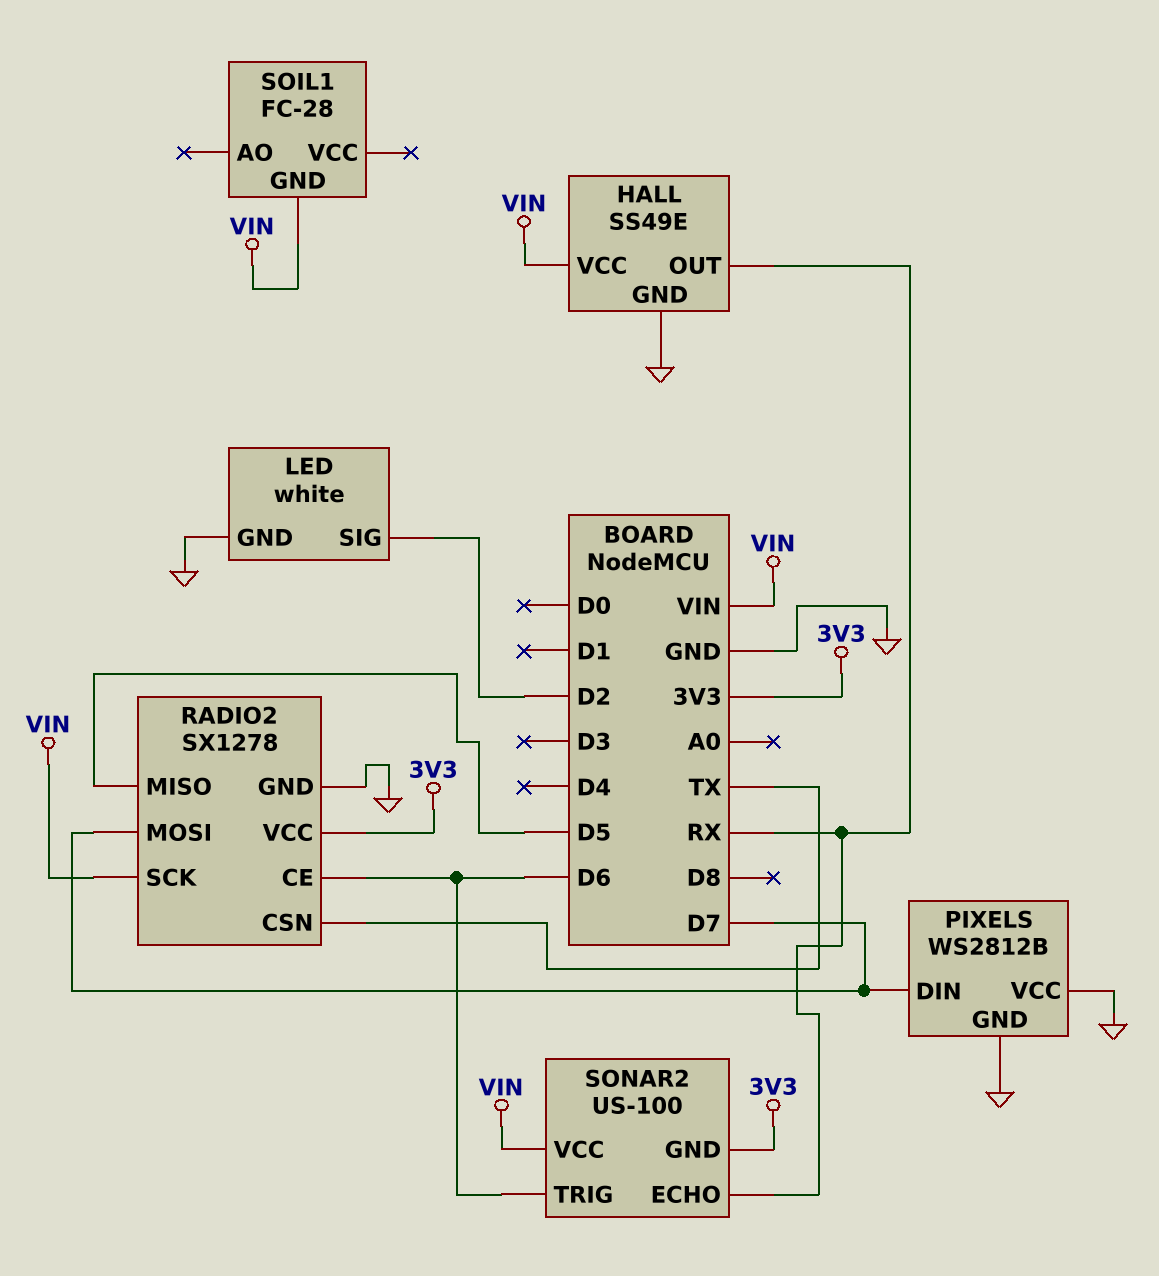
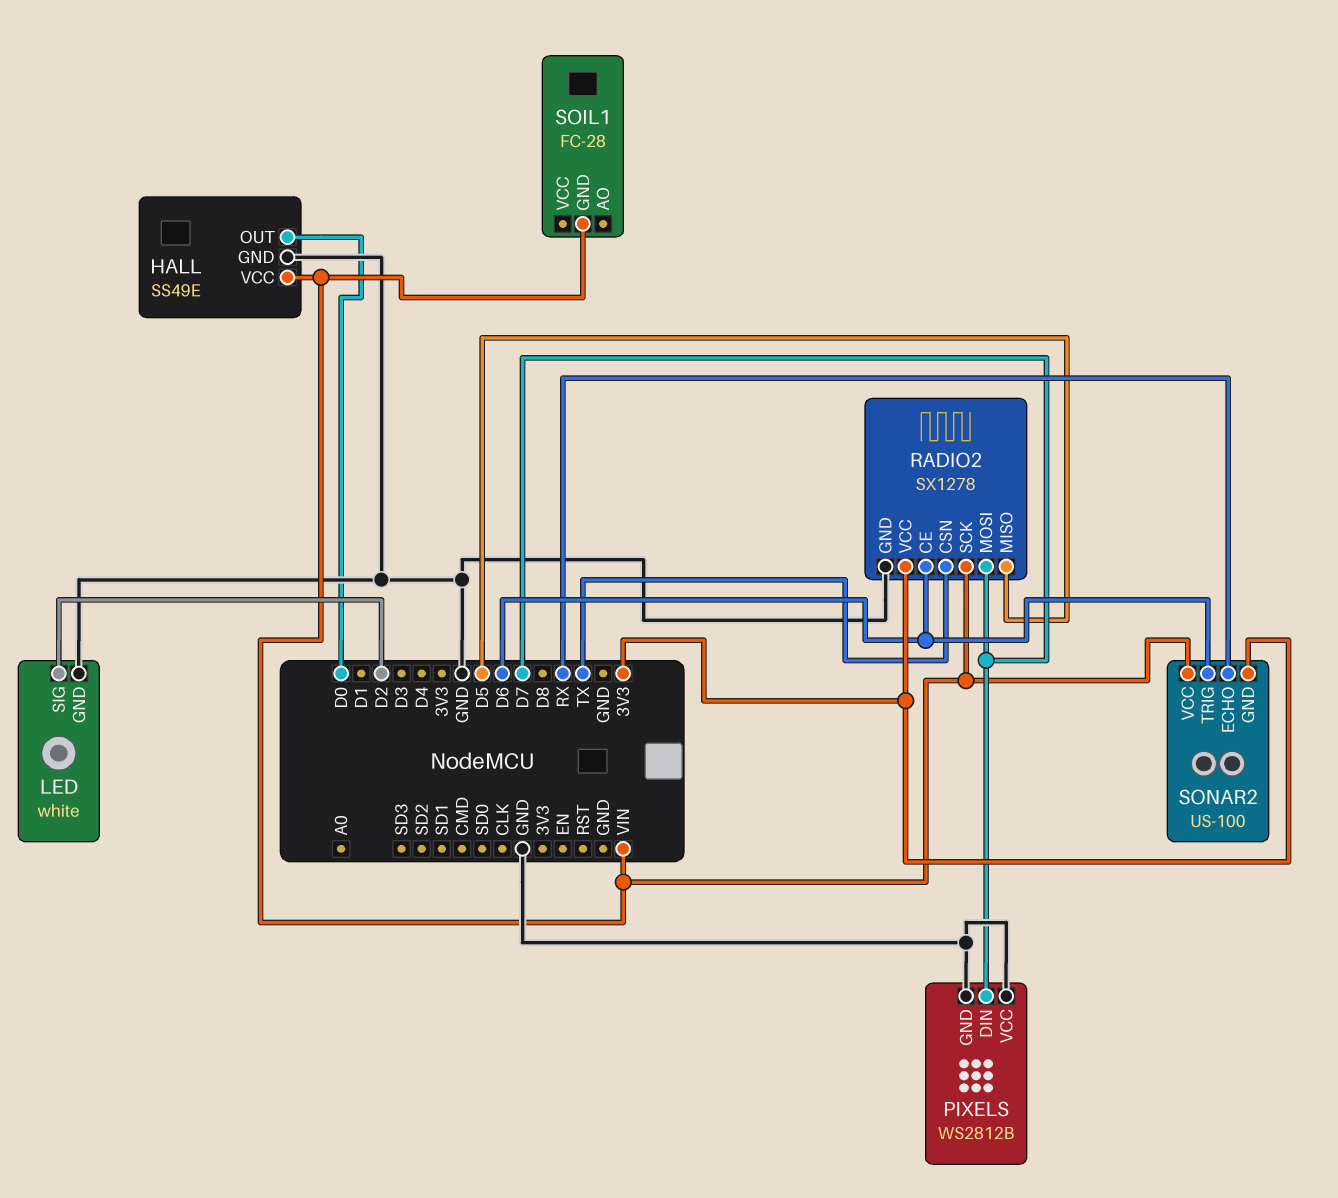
HALL pin OUT: RX -> D0

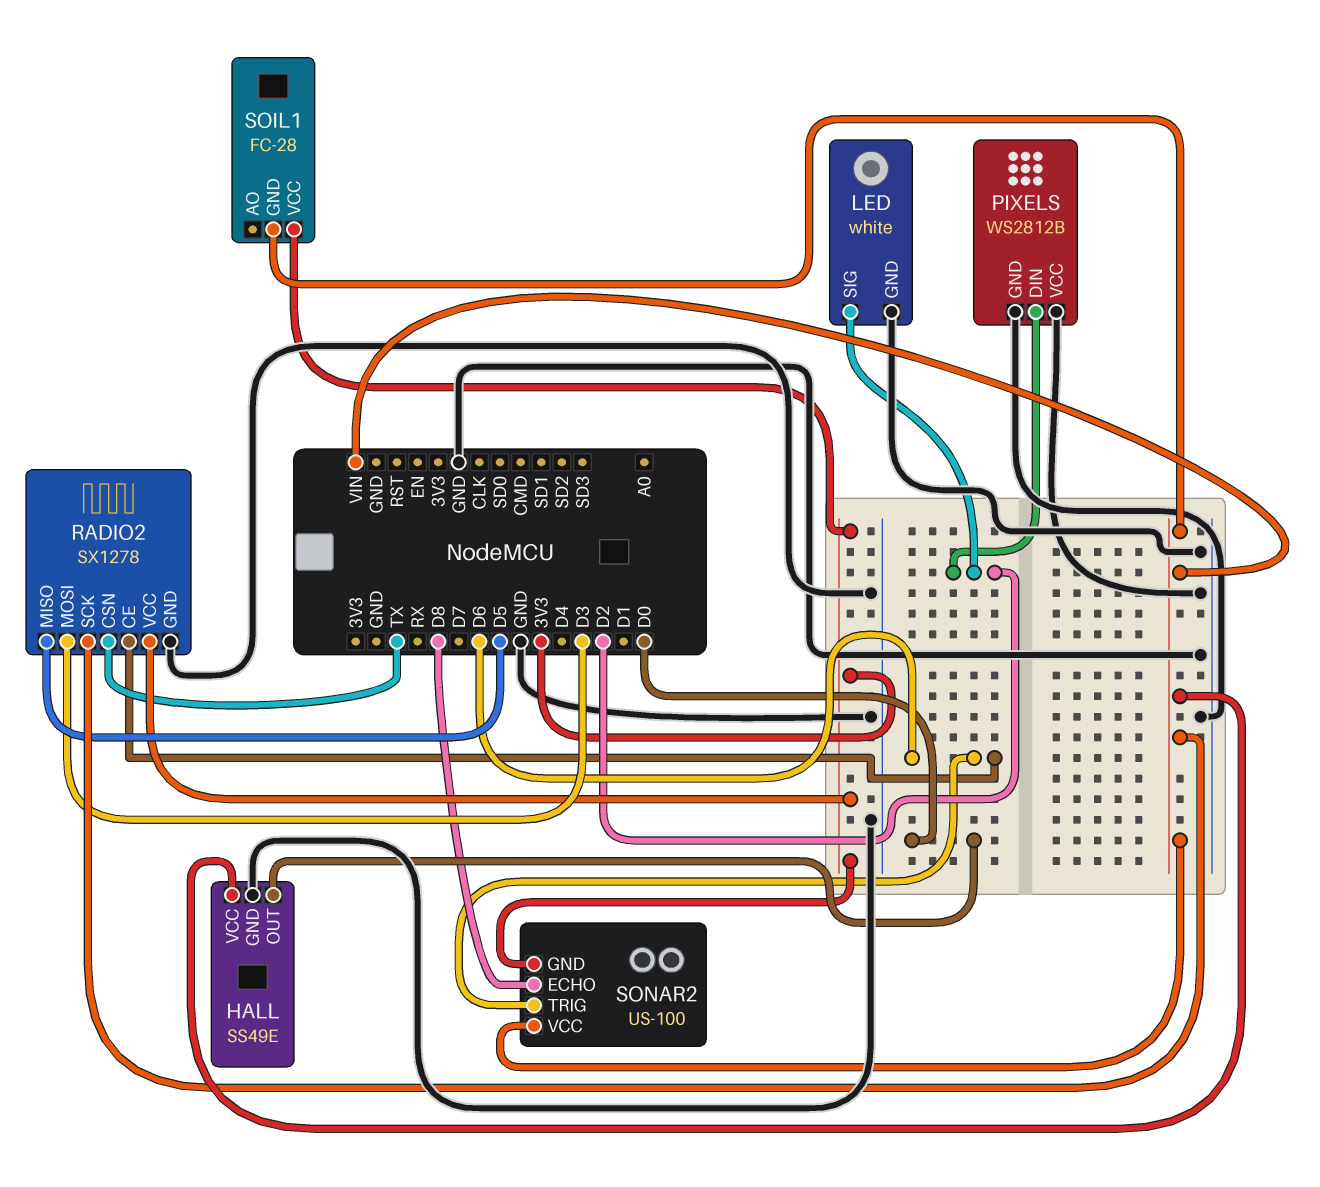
PIXELS pin DIN: D7 -> D2
RADIO2 pin MOSI: D7 -> D3
SOIL1 pin VCC: none -> 3V3
SONAR2 pin ECHO: RX -> D8

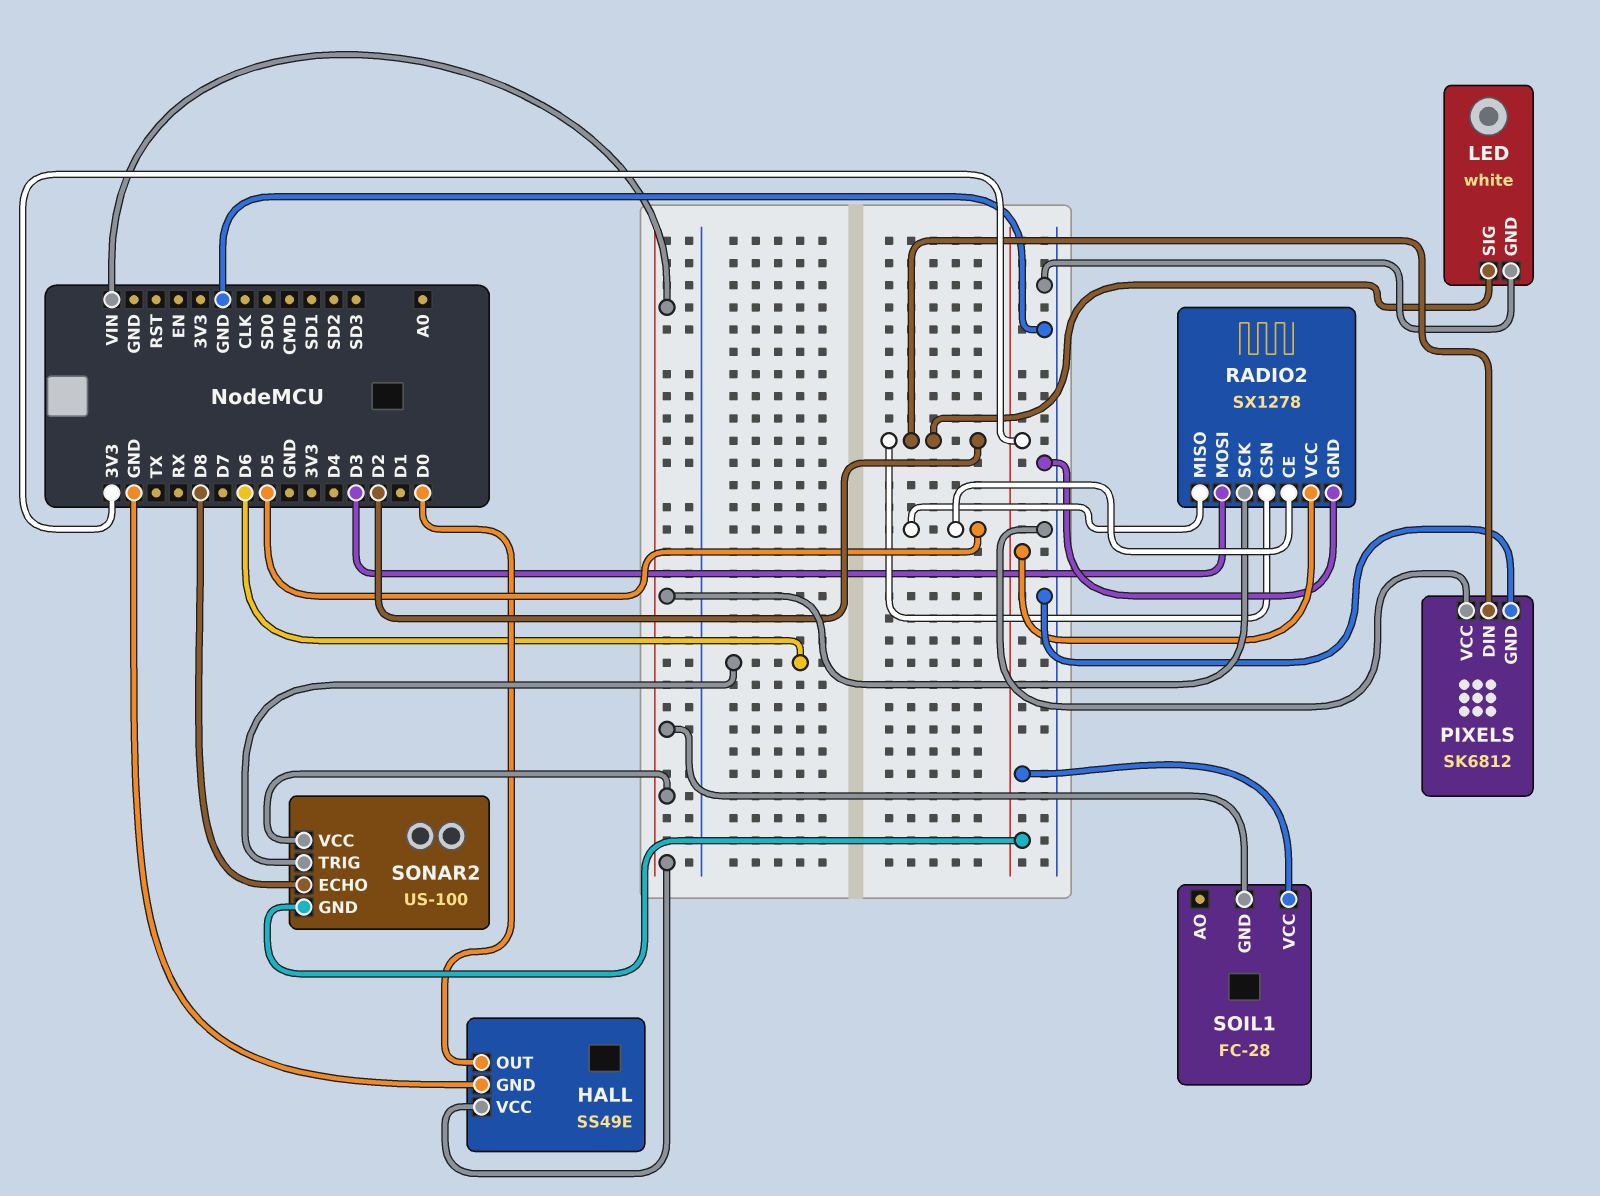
PIXELS: WS2812B -> SK6812
RADIO2 pin CE: D6 -> D5
RADIO2 pin CSN: TX -> D2

